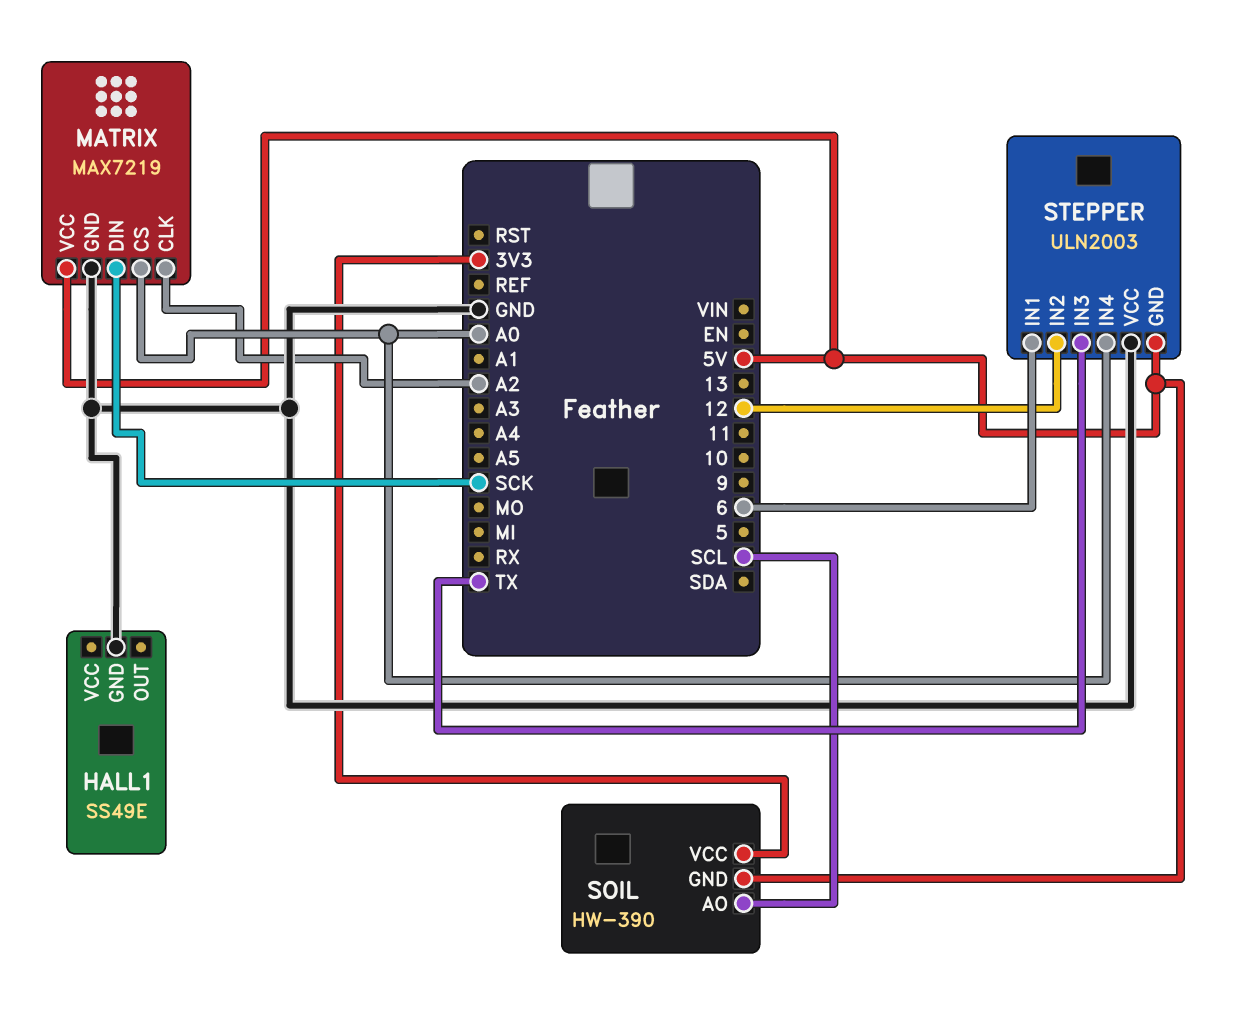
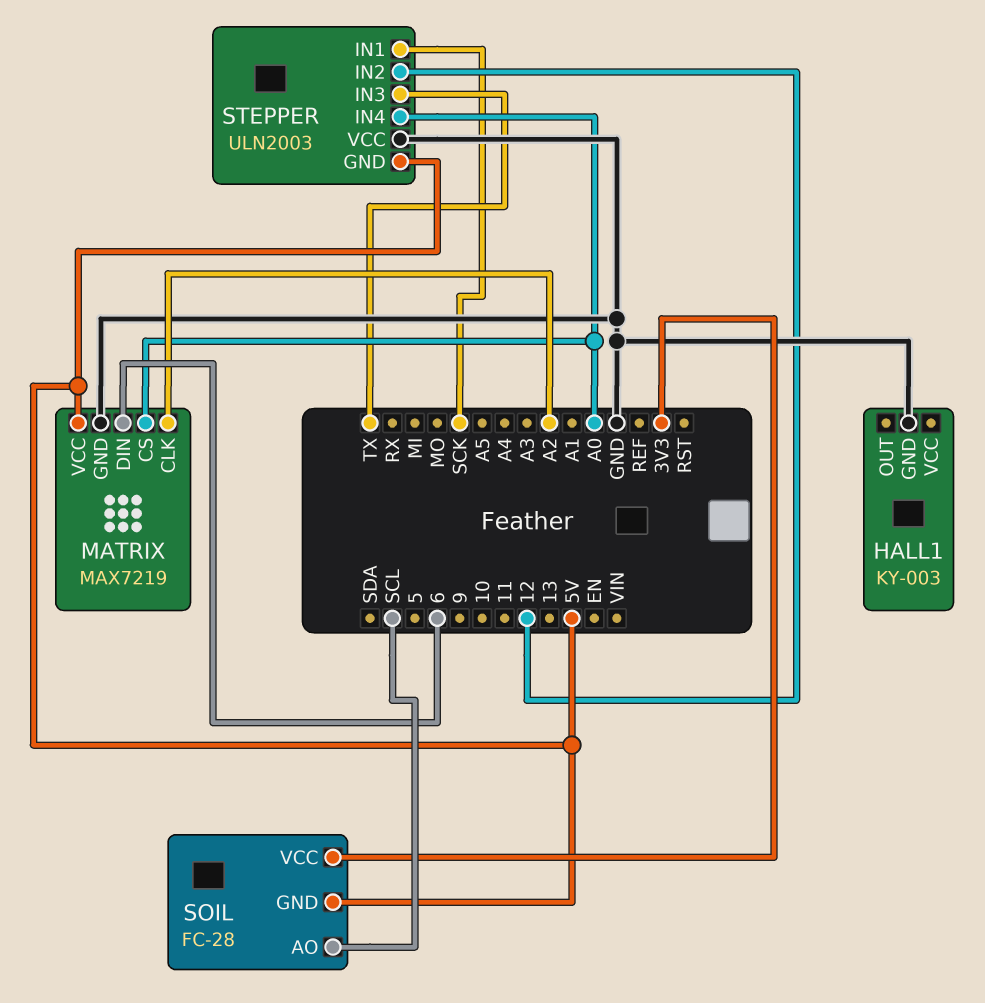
HALL1: SS49E -> KY-003
MATRIX pin DIN: SCK -> 6
SOIL: HW-390 -> FC-28
STEPPER pin IN1: 6 -> SCK

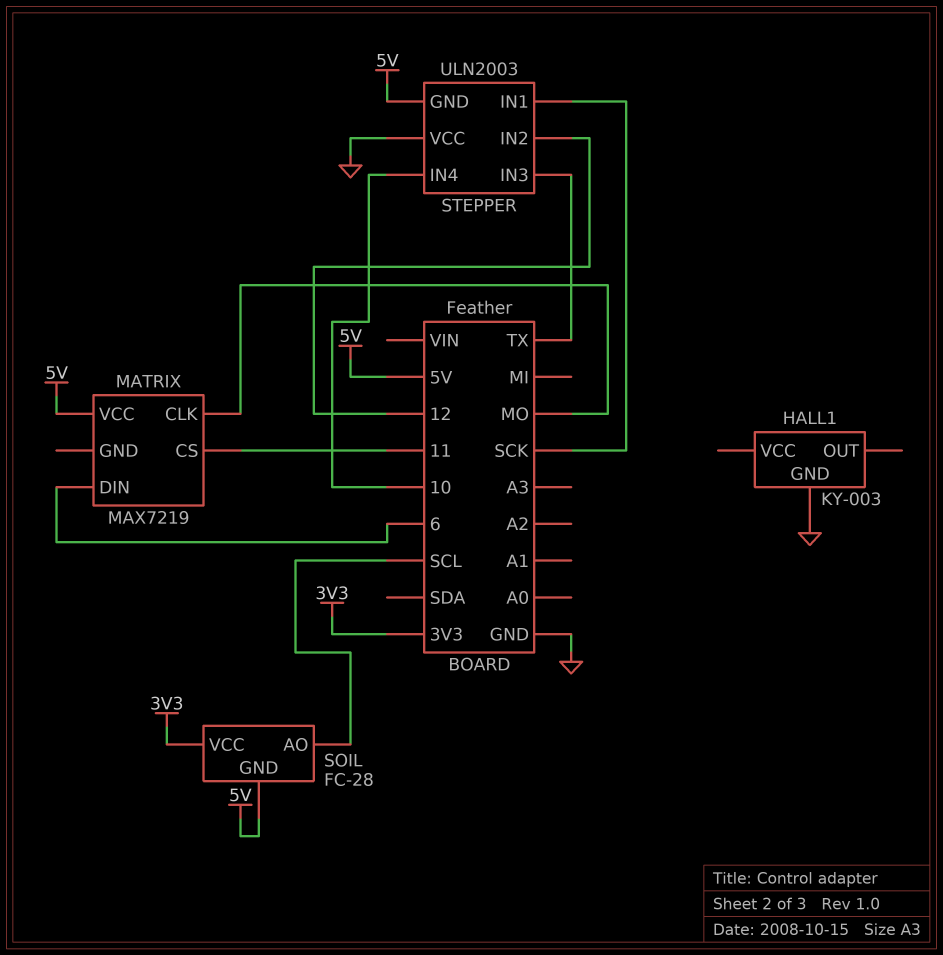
MATRIX pin CLK: A2 -> MO
MATRIX pin CS: A0 -> 11
MATRIX pin GND: GND -> none
STEPPER pin IN4: A0 -> 10

